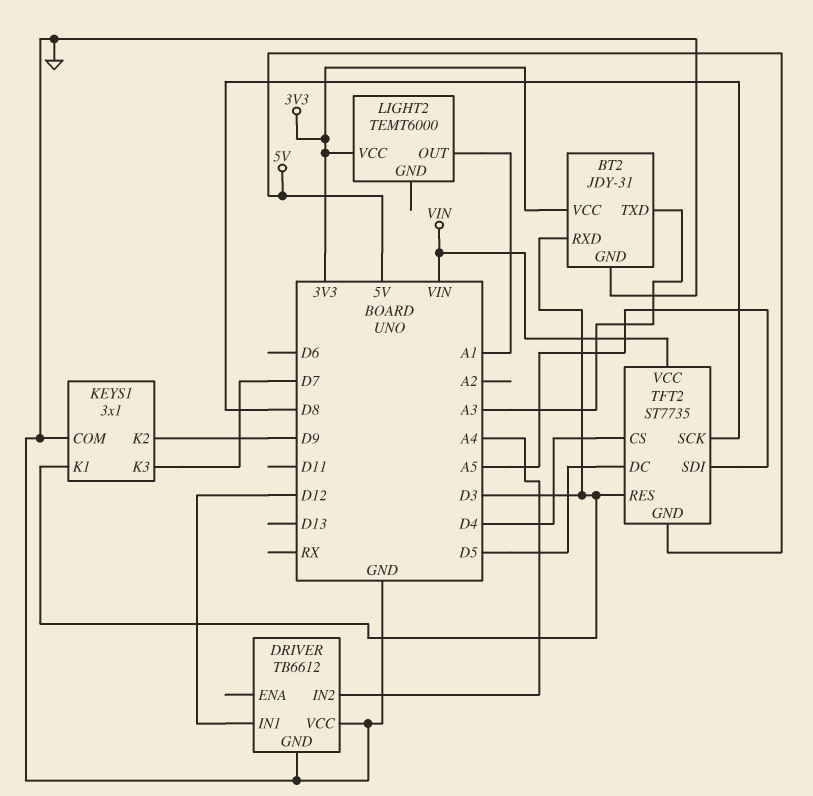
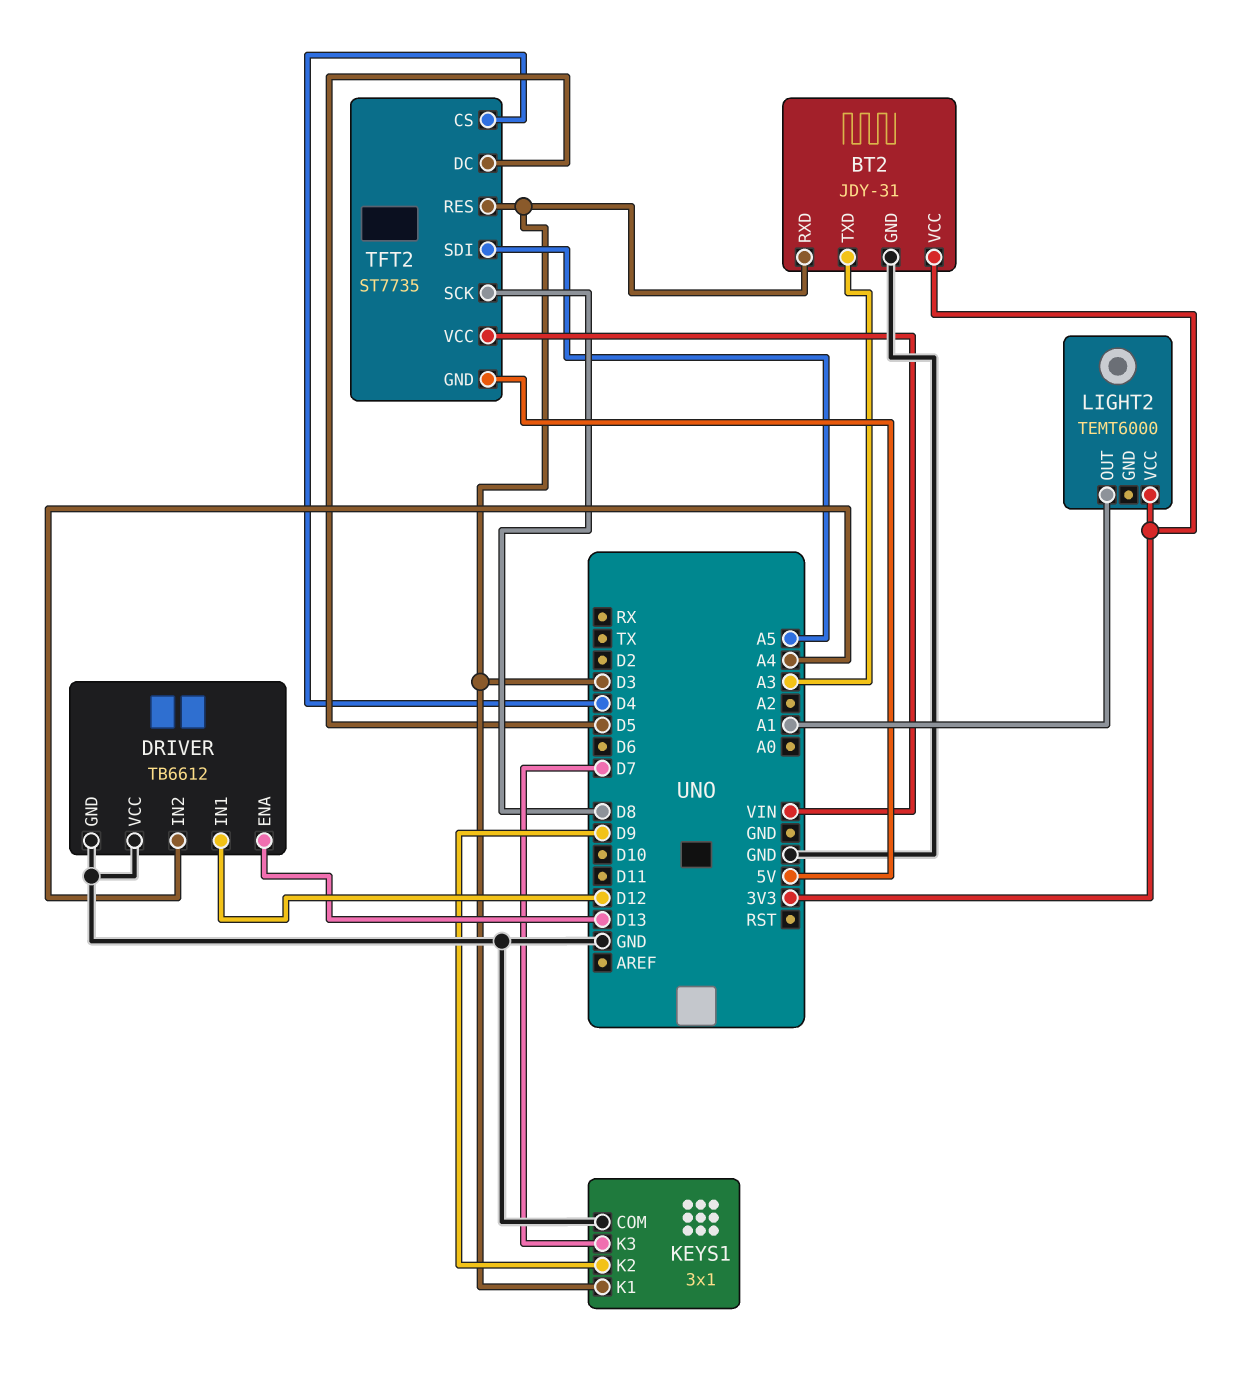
DRIVER pin ENA: none -> D13

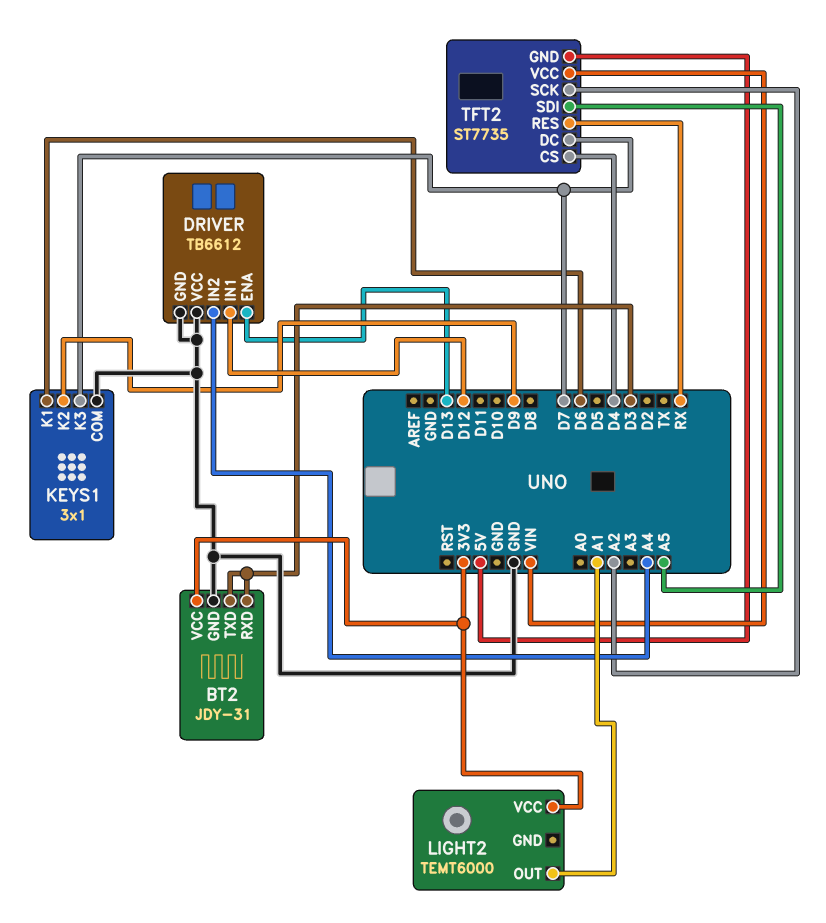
BT2 pin TXD: A3 -> D3
KEYS1 pin K1: D3 -> D6
TFT2 pin DC: D5 -> D7
TFT2 pin RES: D3 -> RX
TFT2 pin SCK: D8 -> A2

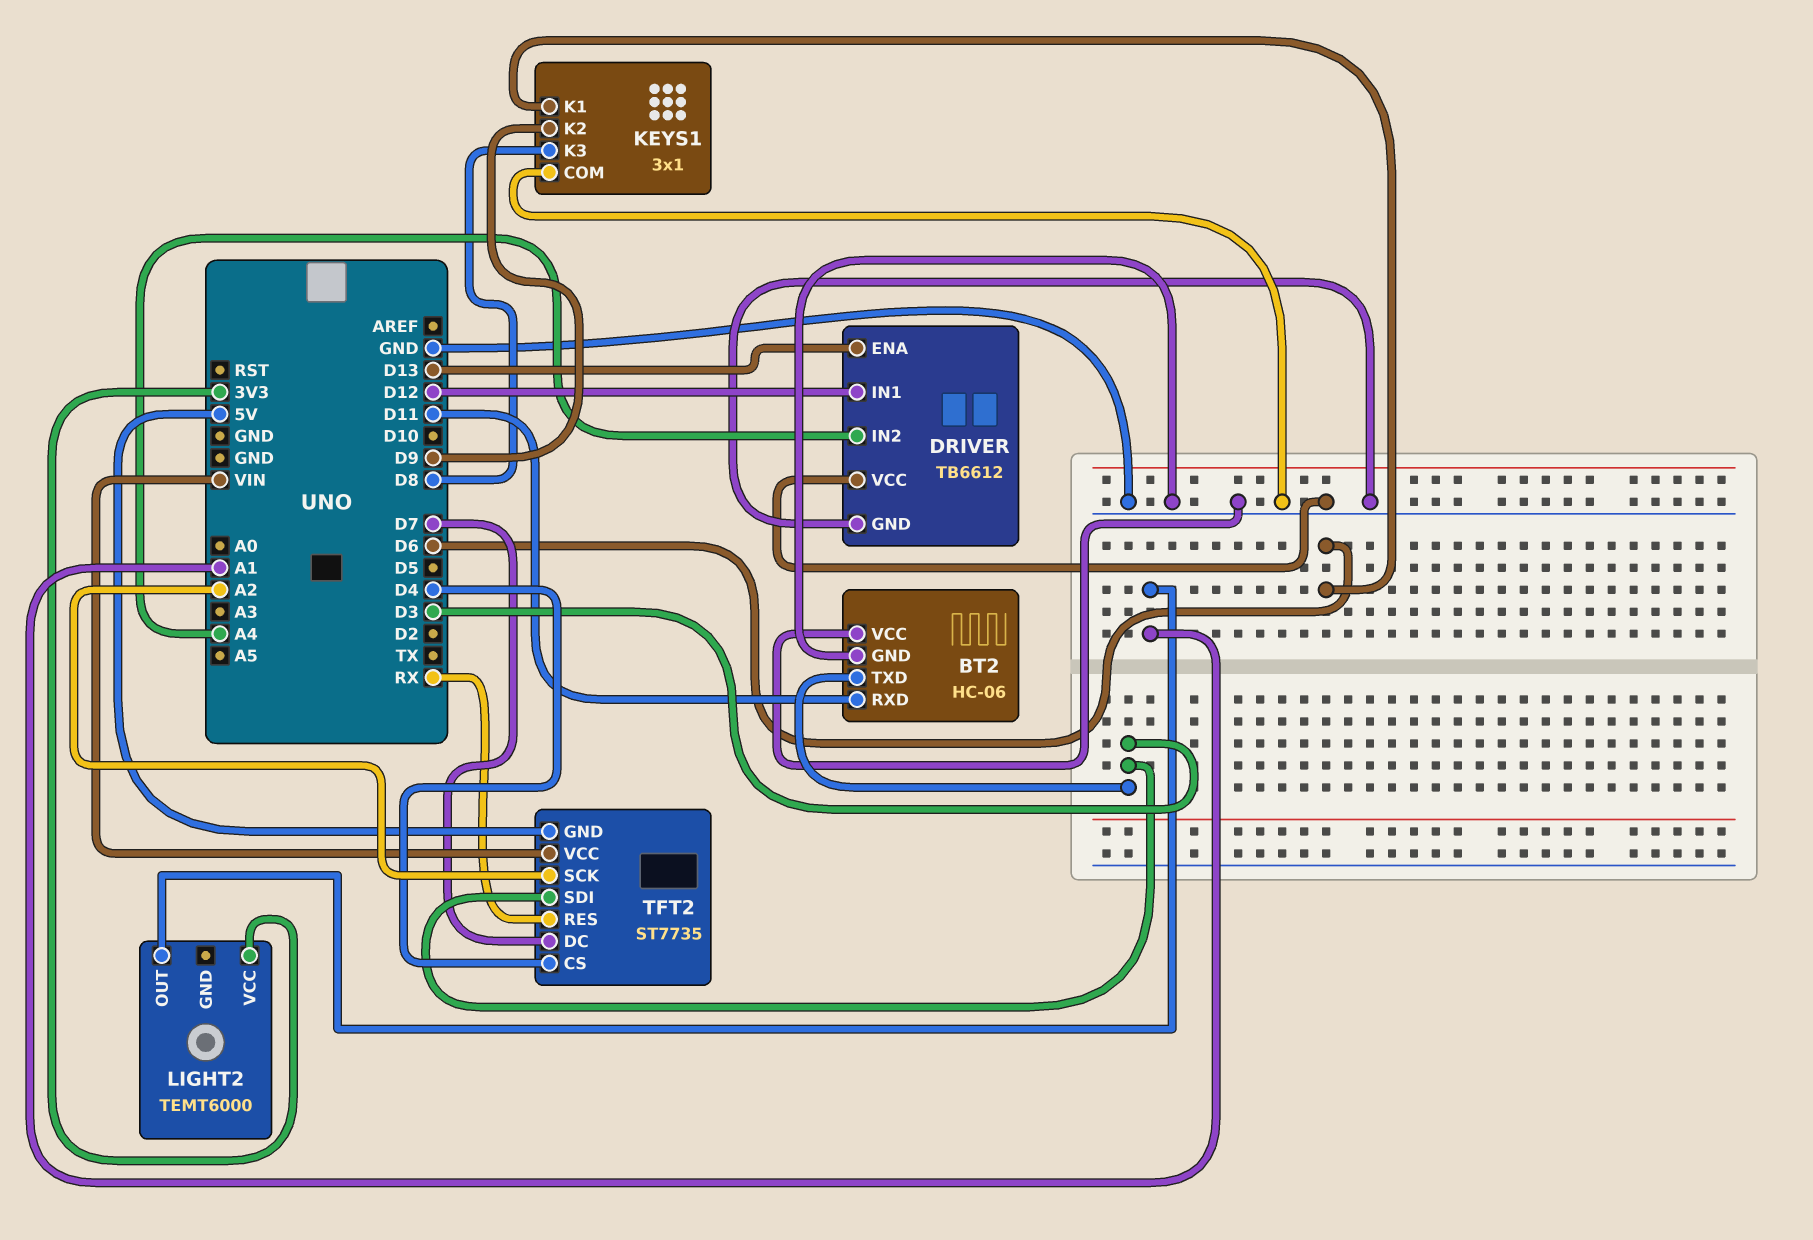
BT2: JDY-31 -> HC-06
BT2 pin RXD: D3 -> D11
BT2 pin VCC: 3V3 -> GND
KEYS1 pin K3: D7 -> D8
TFT2 pin SDI: A5 -> D3

